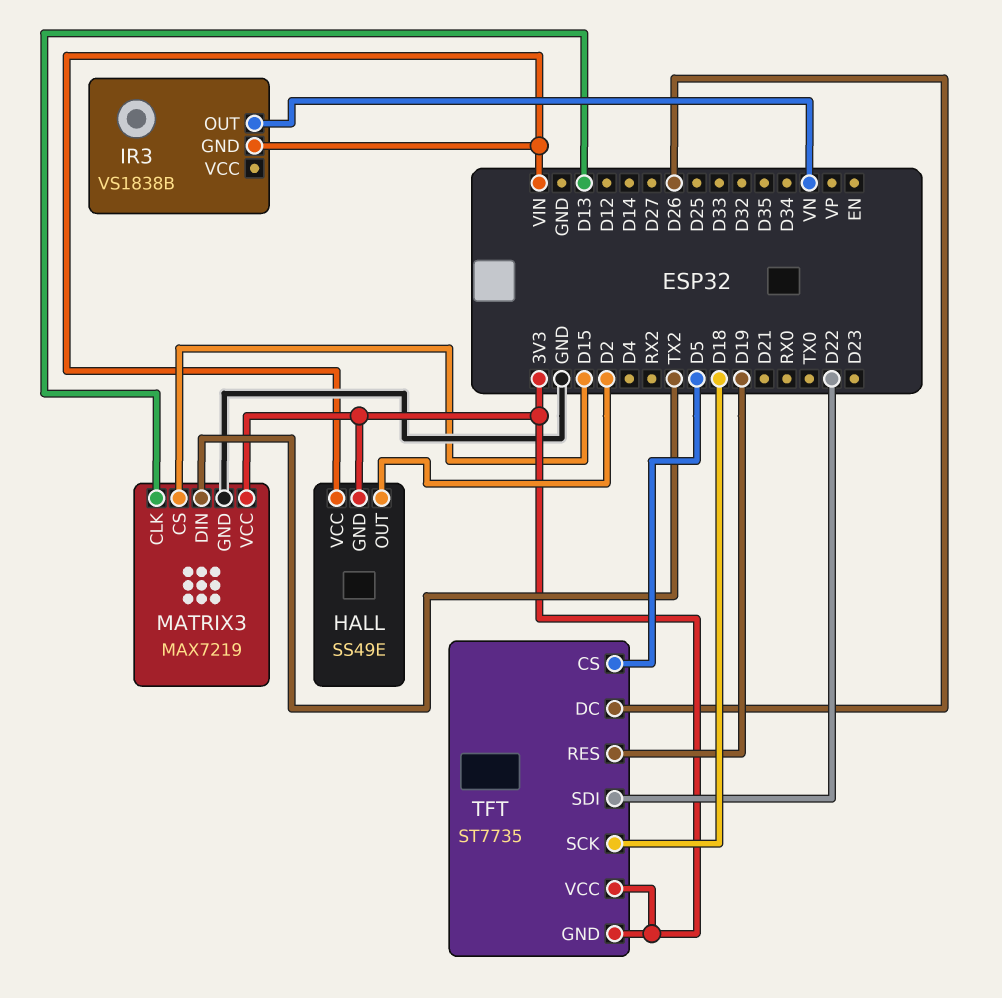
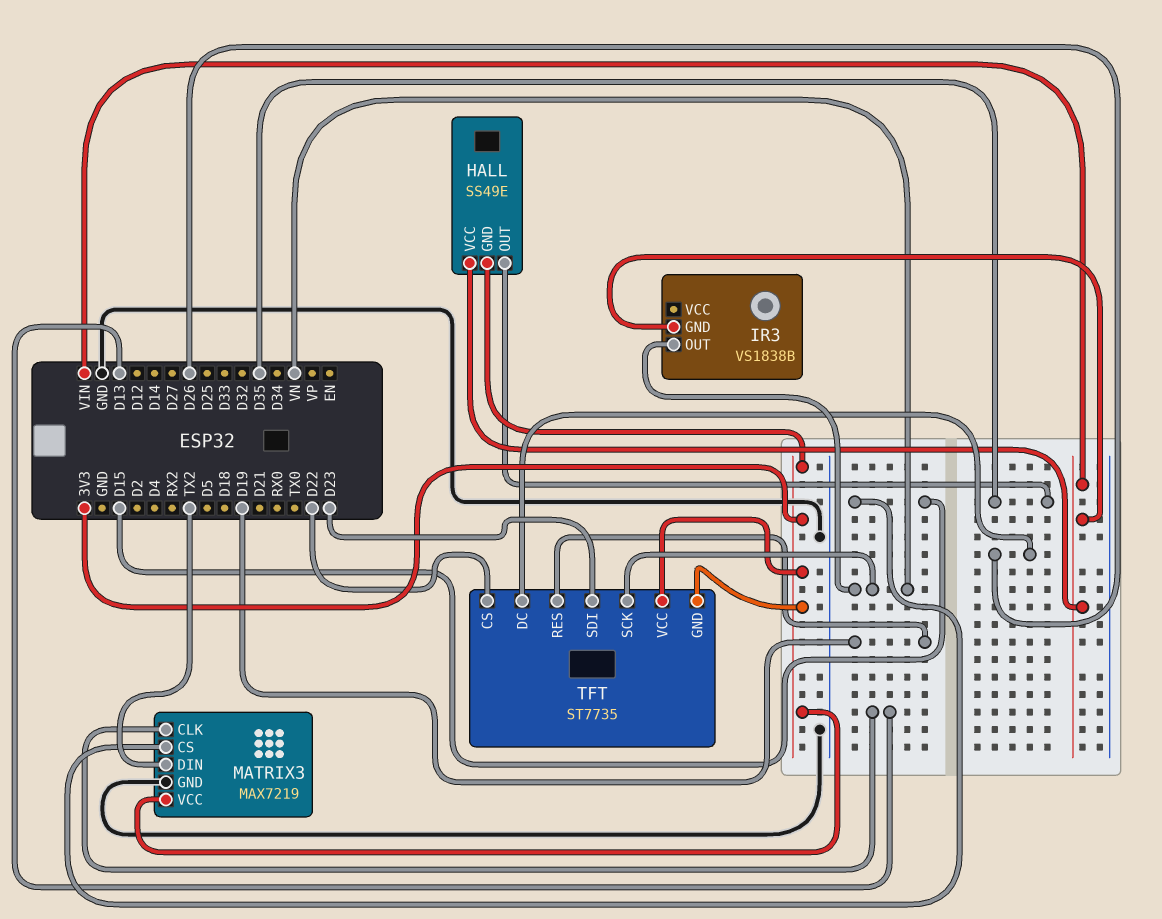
HALL pin OUT: D2 -> D35
TFT pin CS: D5 -> D22
TFT pin SCK: D18 -> VN
TFT pin SDI: D22 -> D23

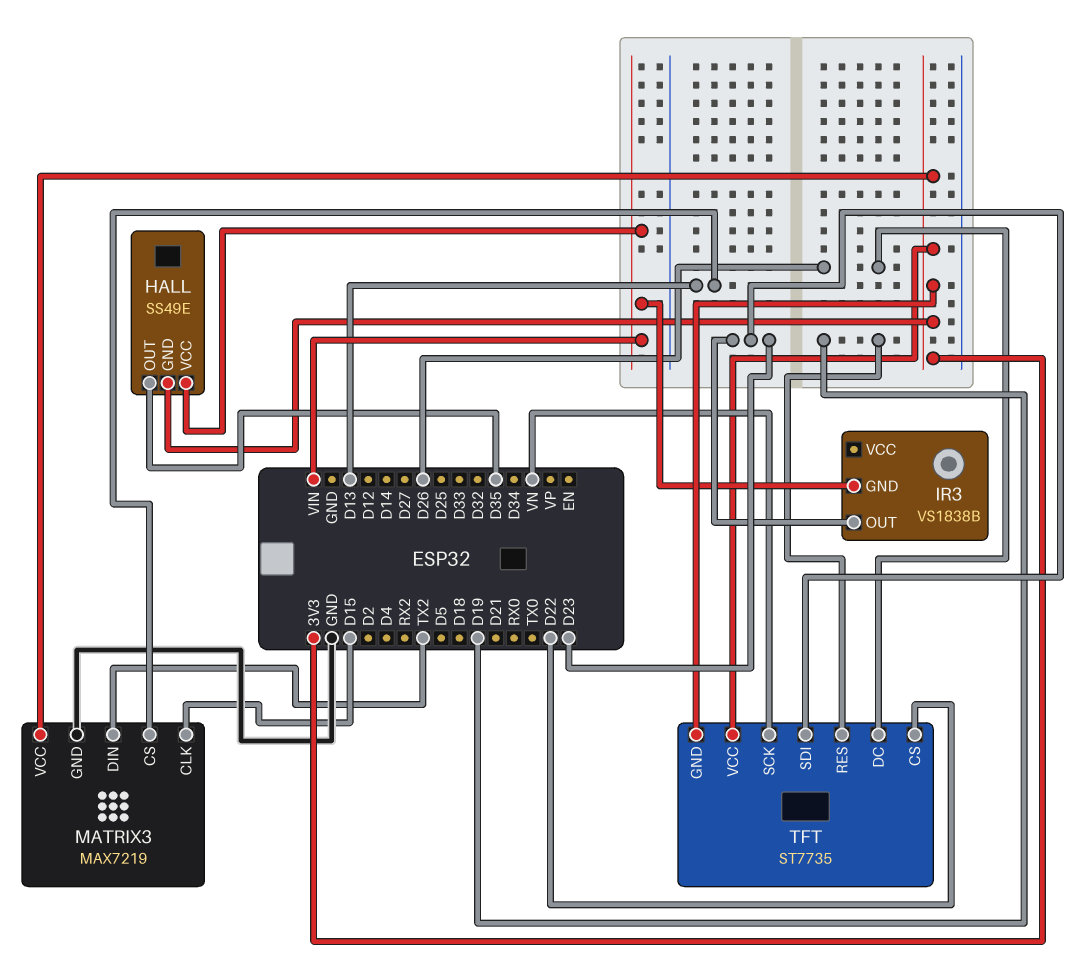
IR3 pin OUT: VN -> D23
MATRIX3 pin CLK: D13 -> D15
MATRIX3 pin CS: D15 -> D13

